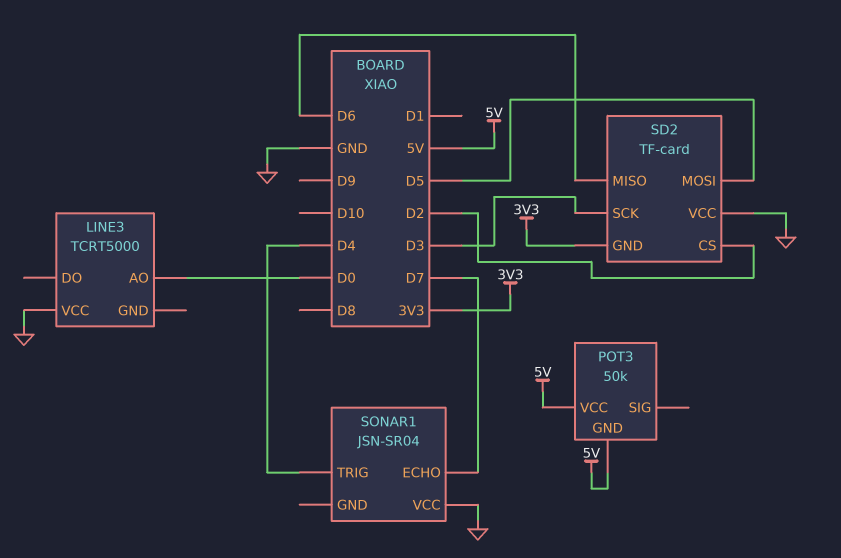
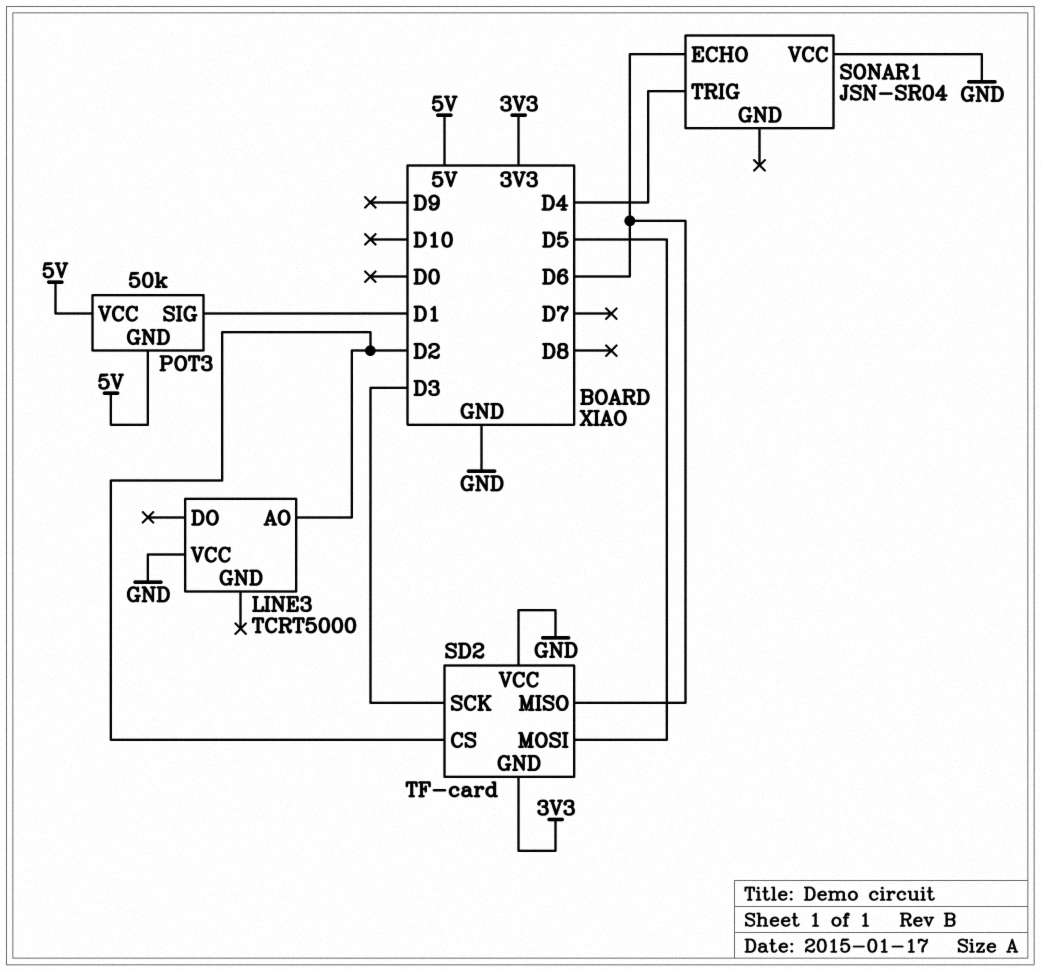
LINE3 pin AO: D0 -> D2
POT3 pin SIG: none -> D1
SONAR1 pin ECHO: D7 -> D6

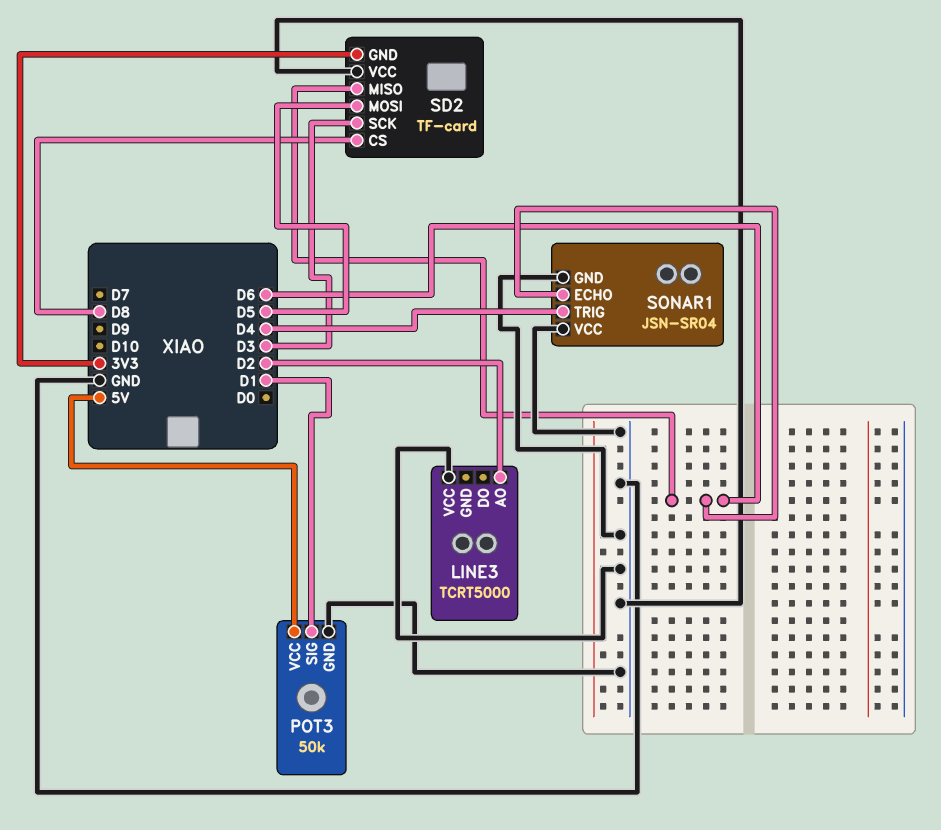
POT3 pin GND: 5V -> GND
SD2 pin CS: D2 -> D8
SONAR1 pin GND: none -> GND

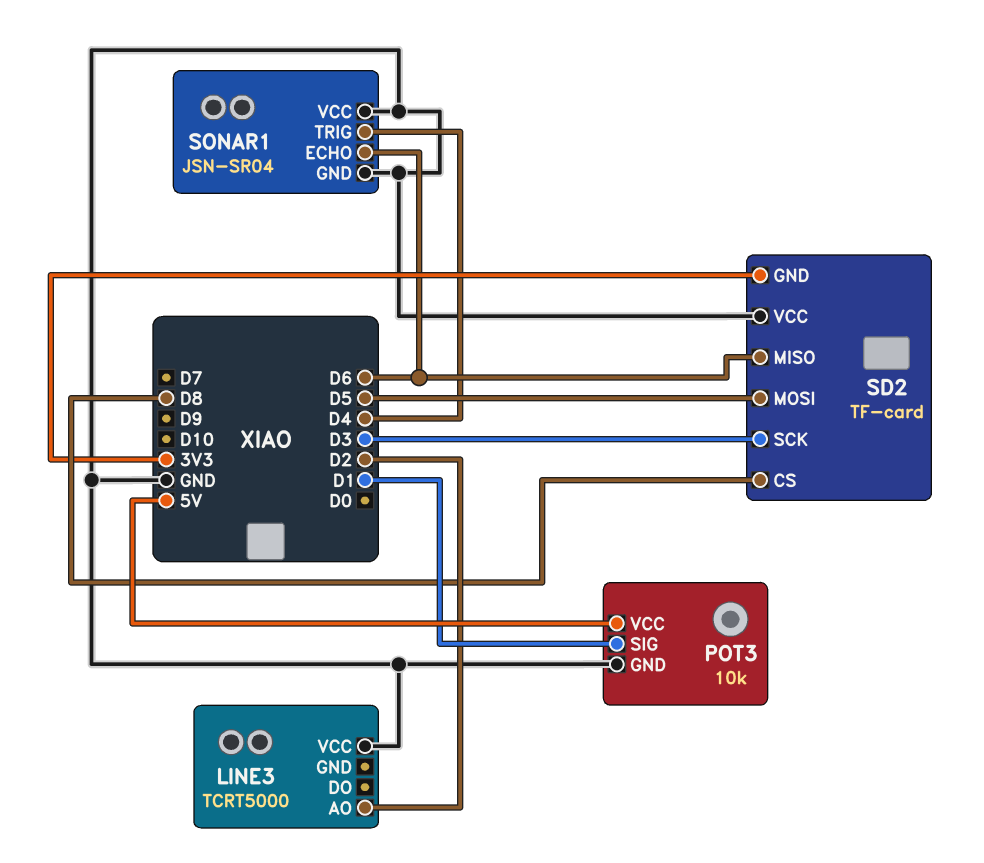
POT3: 50k -> 10k

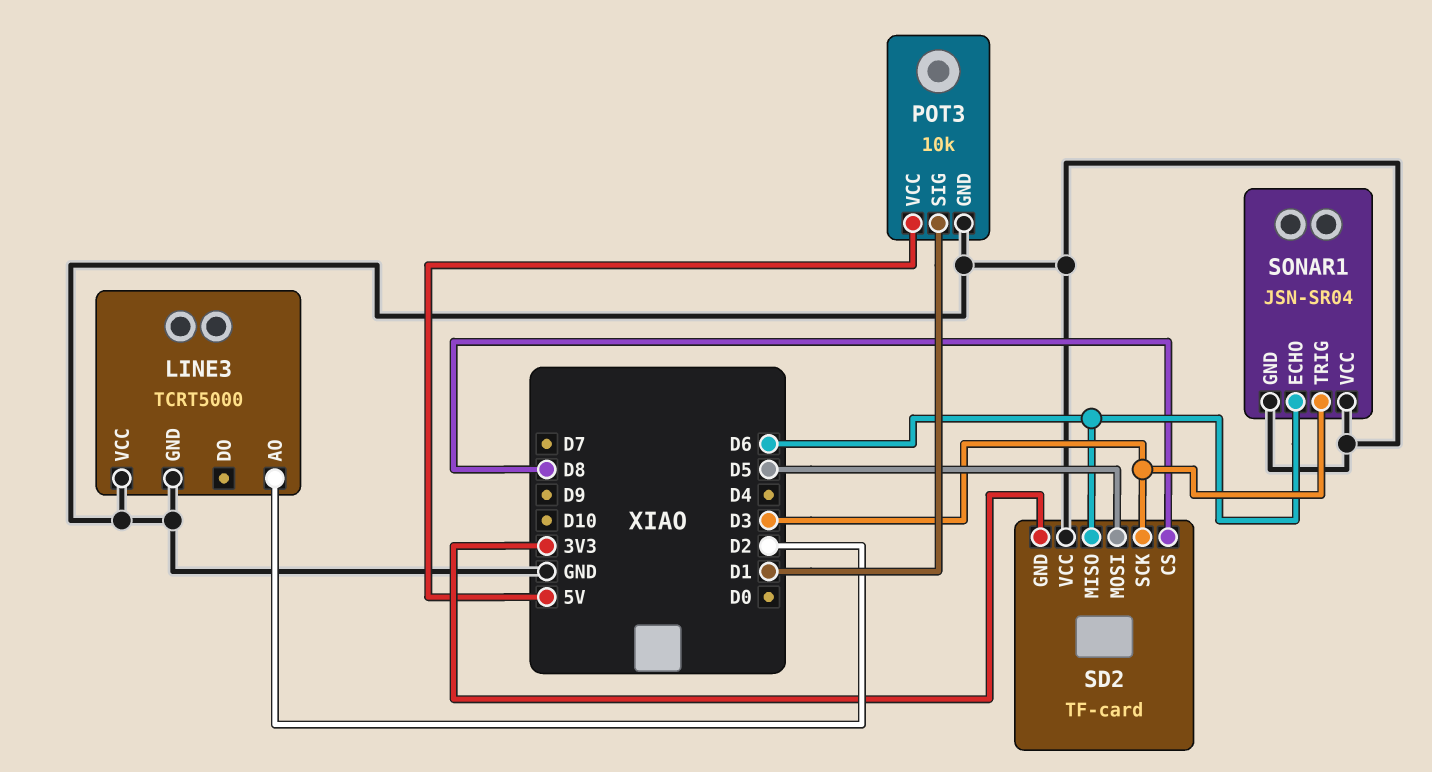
LINE3 pin GND: none -> GND
SONAR1 pin TRIG: D4 -> D3

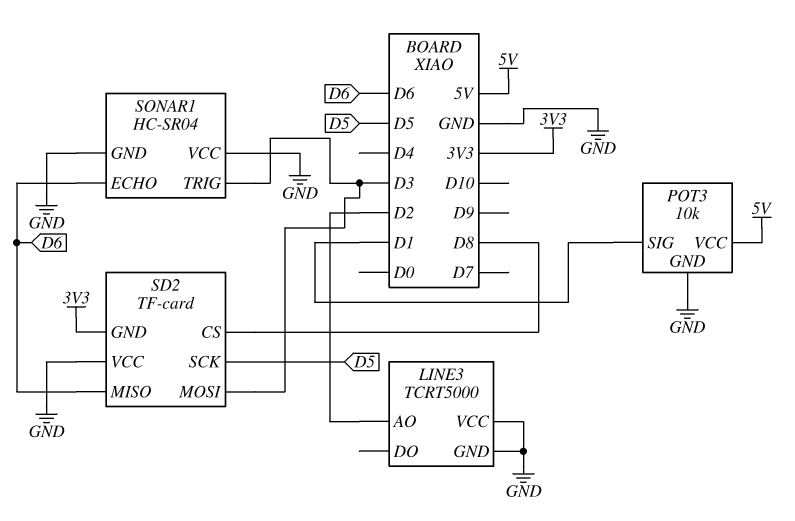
SD2 pin MOSI: D5 -> D3
SD2 pin SCK: D3 -> D5
SONAR1: JSN-SR04 -> HC-SR04

